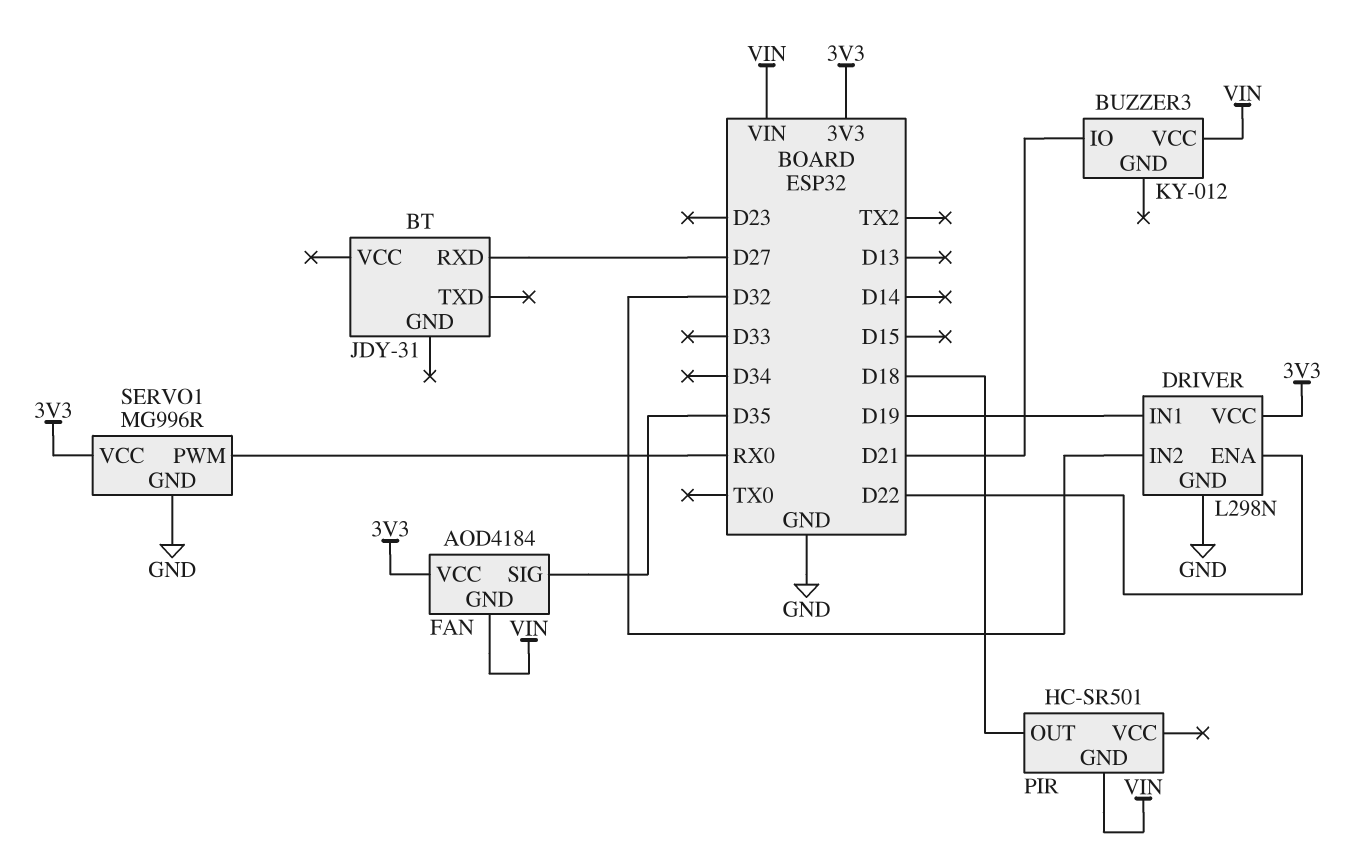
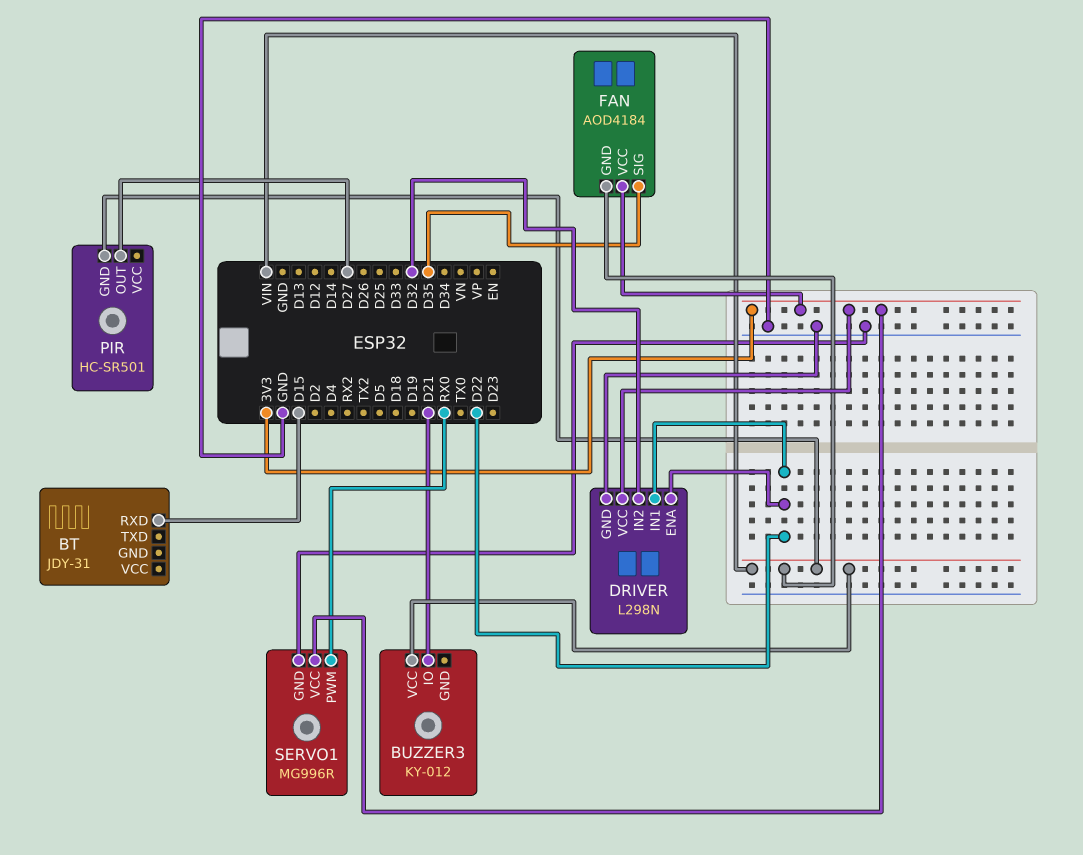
BT pin RXD: D27 -> D15
DRIVER pin IN1: D19 -> D22
PIR pin OUT: D18 -> D27

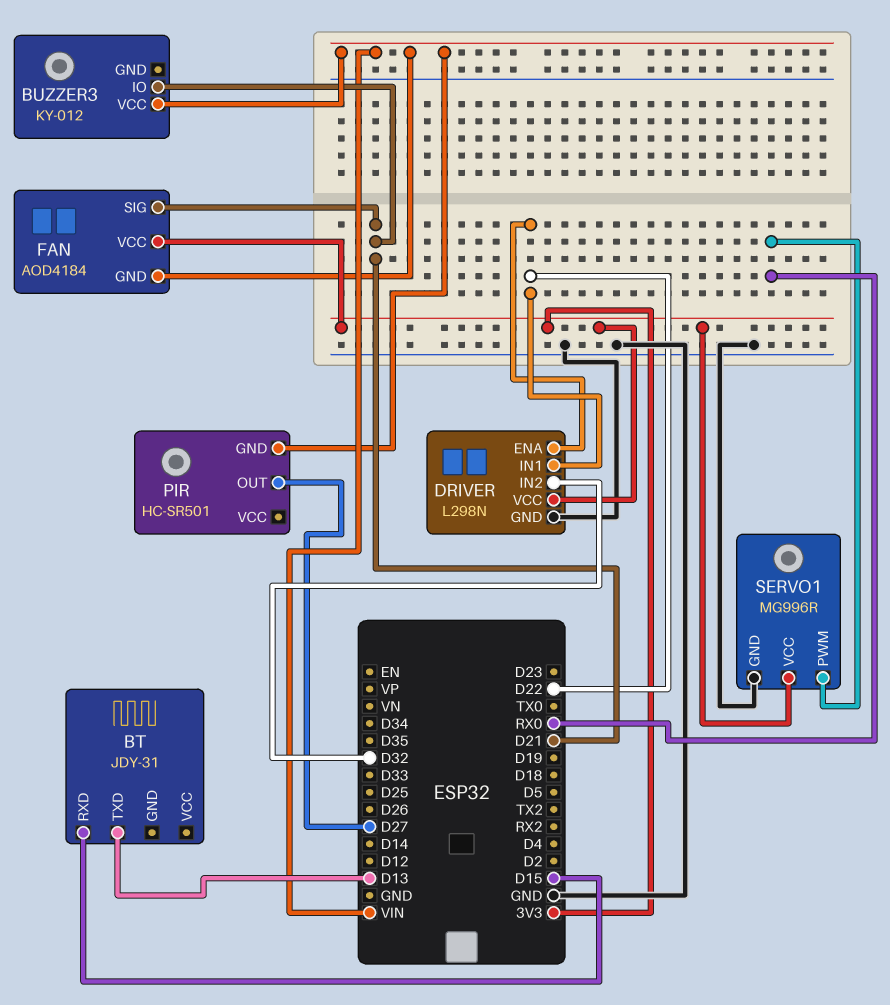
BT pin TXD: none -> D13
FAN pin SIG: D35 -> D21

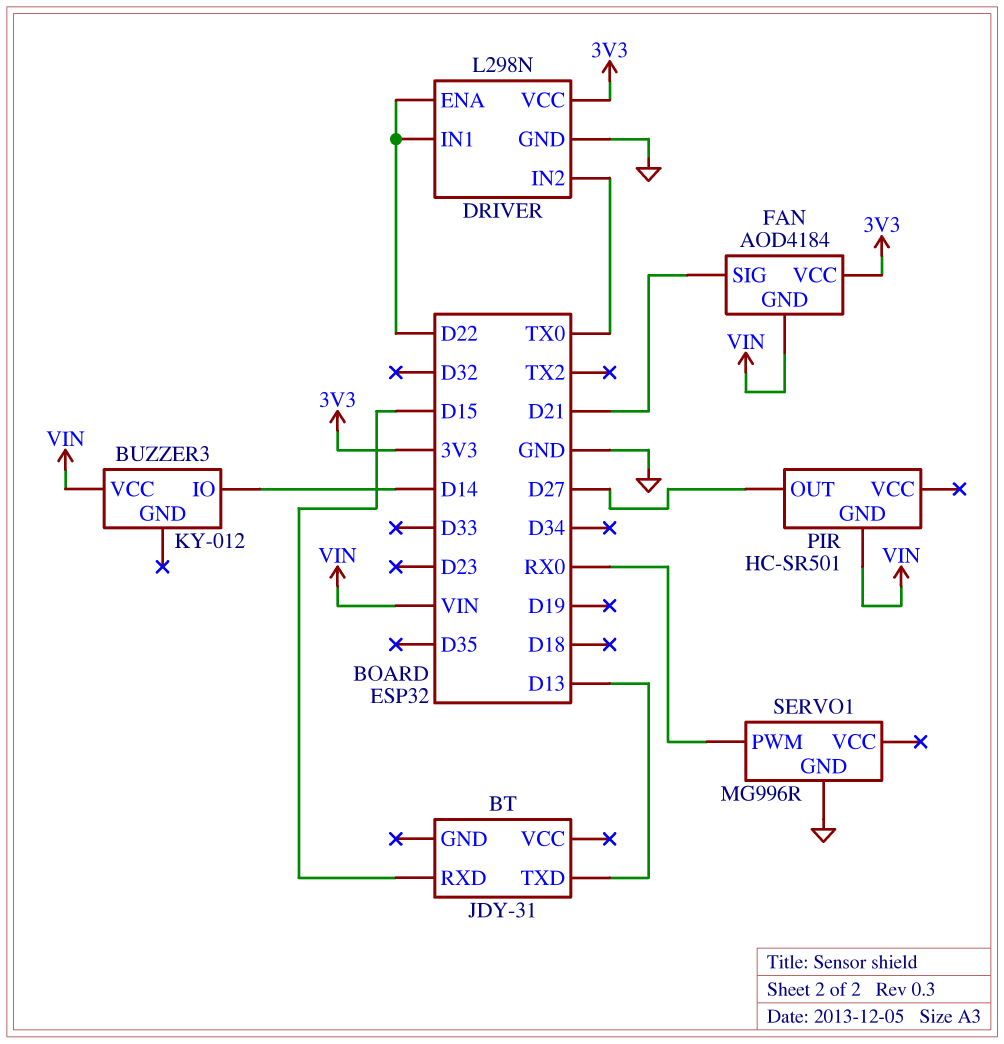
BUZZER3 pin IO: D21 -> D14
DRIVER pin IN2: D32 -> TX0
SERVO1 pin VCC: 3V3 -> none

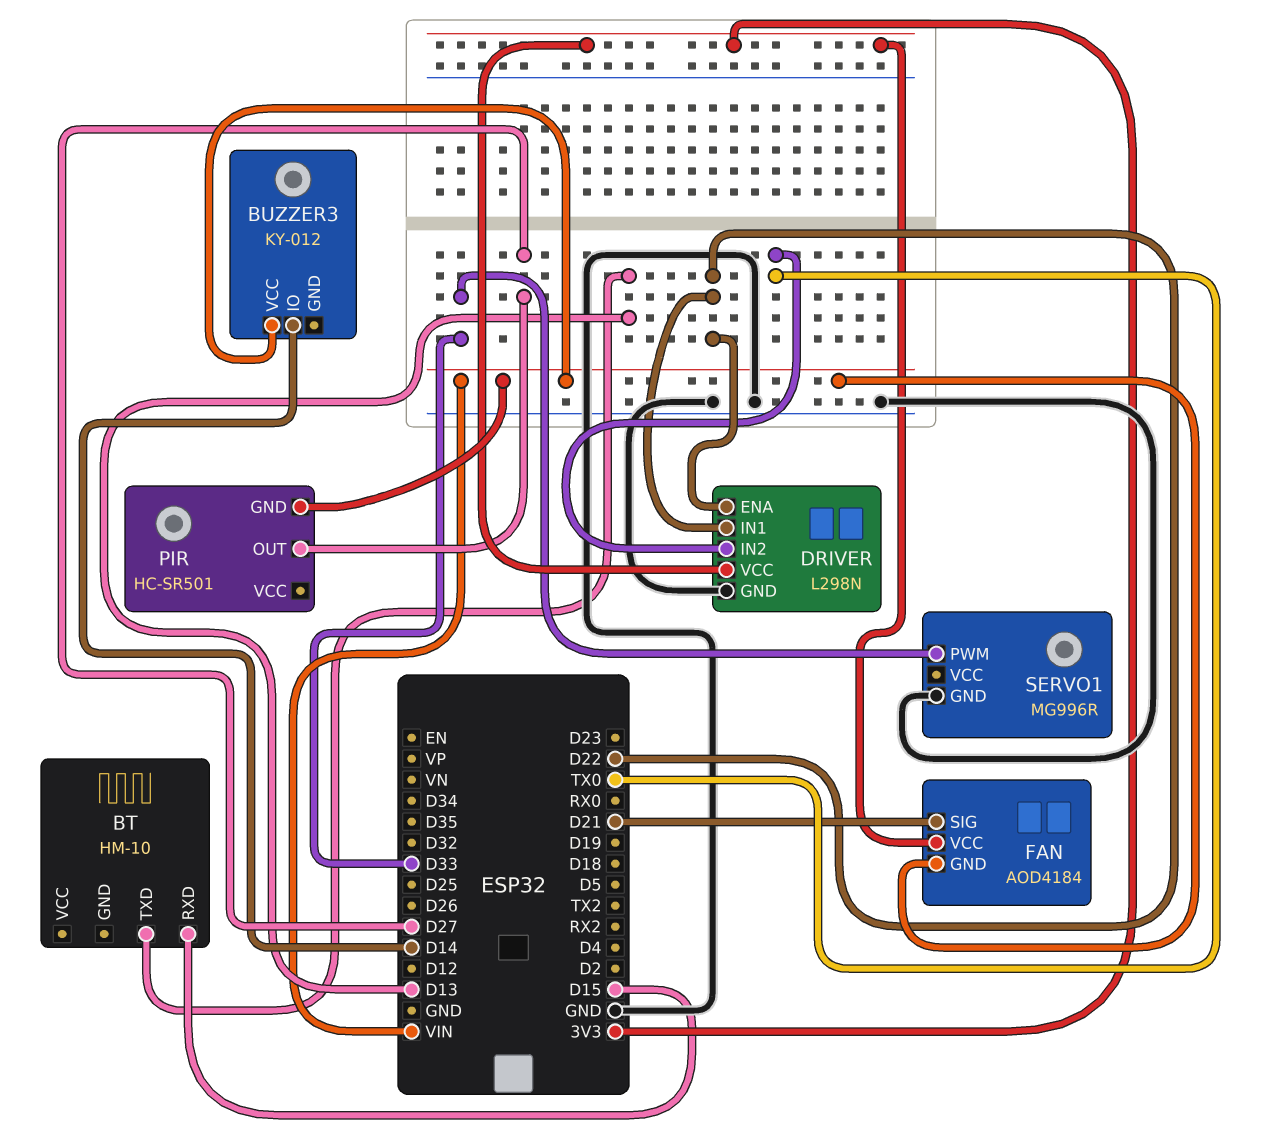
BT: JDY-31 -> HM-10
SERVO1 pin PWM: RX0 -> D33

